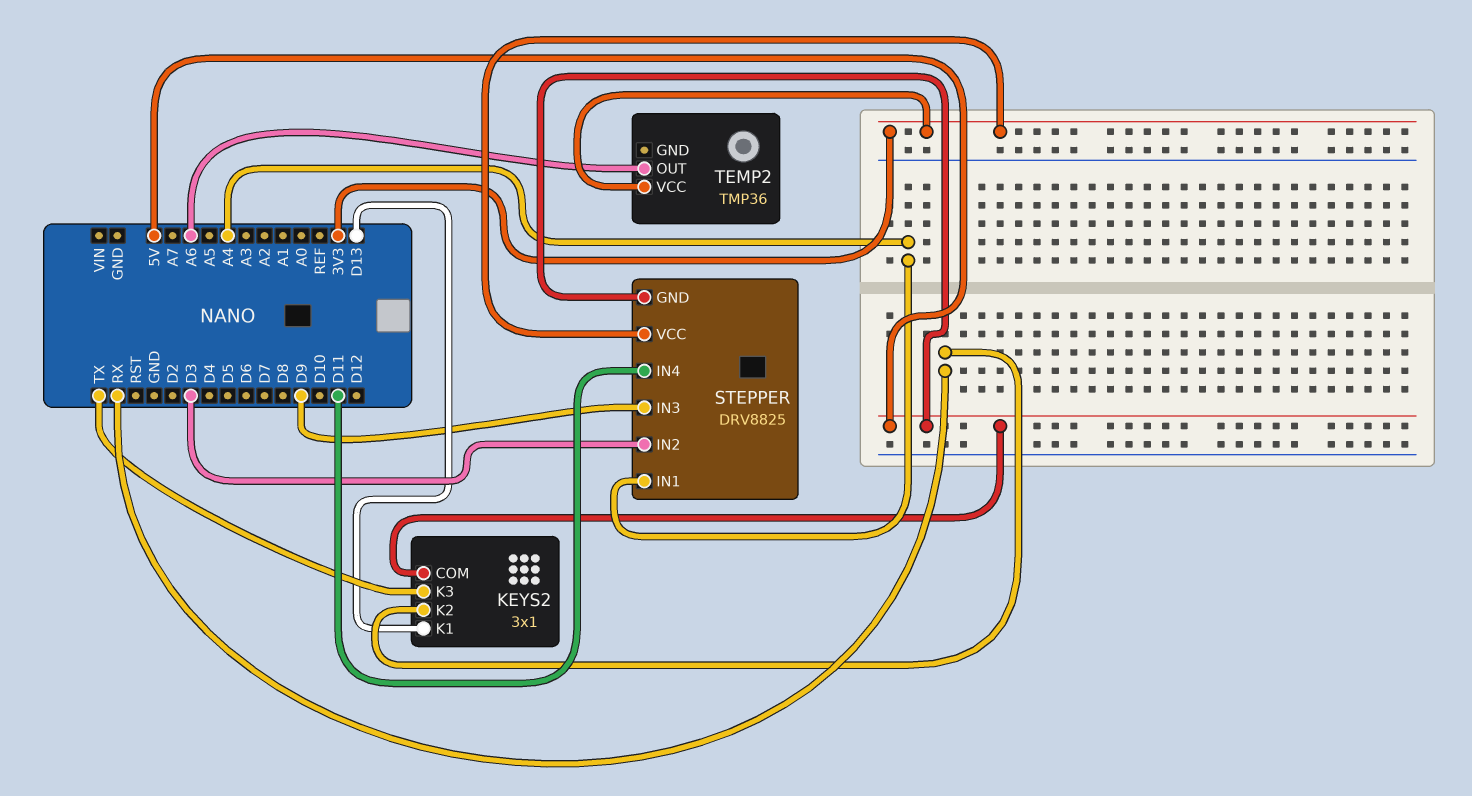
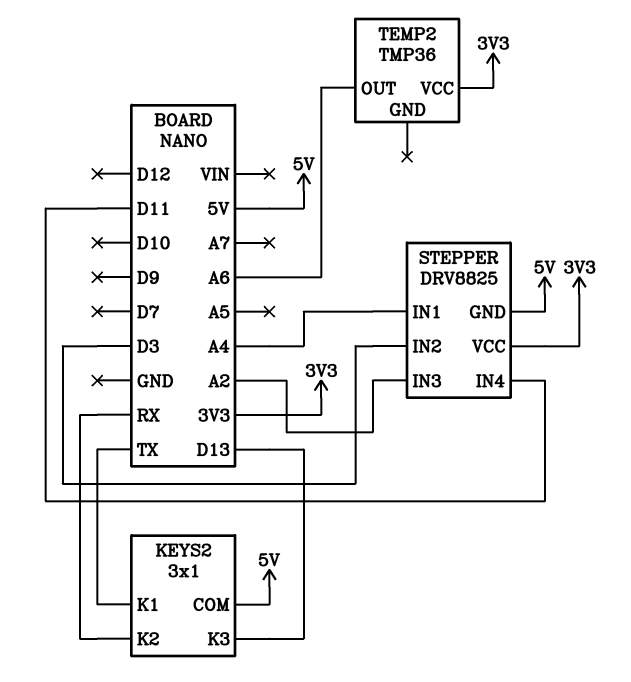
KEYS2 pin K1: D13 -> TX
KEYS2 pin K3: TX -> D13
STEPPER pin IN3: D9 -> A2

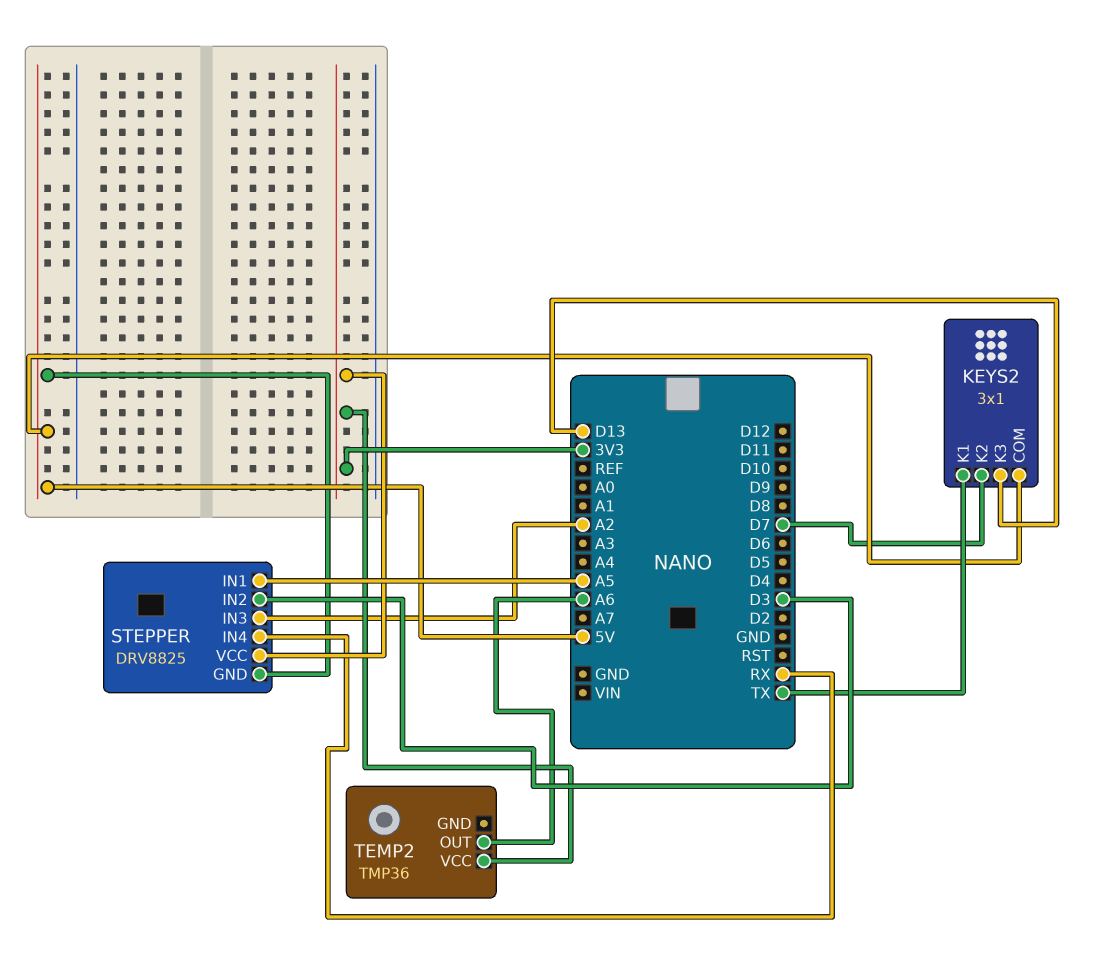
KEYS2 pin K2: RX -> D7
STEPPER pin IN1: A4 -> A5
STEPPER pin IN4: D11 -> RX

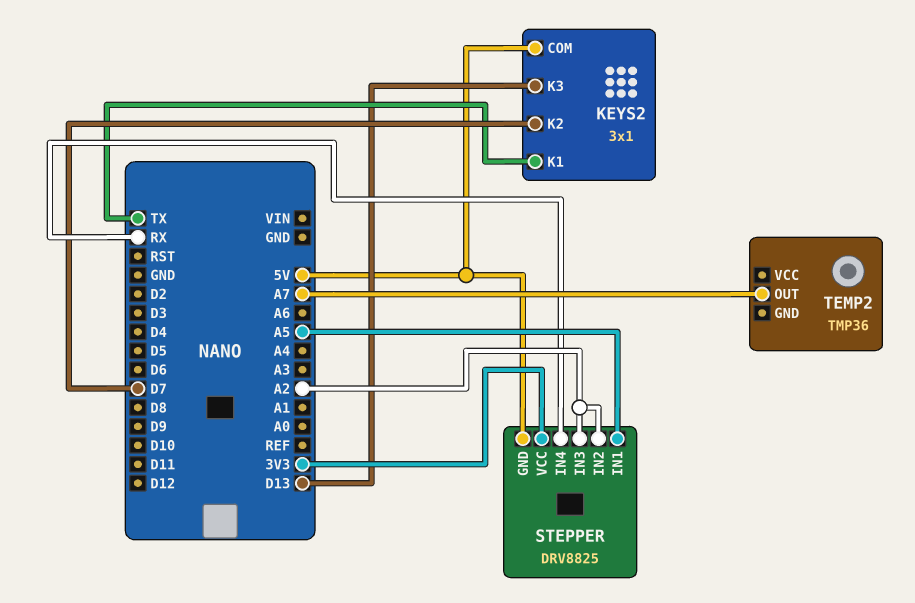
STEPPER pin IN2: D3 -> A2
TEMP2 pin OUT: A6 -> A7
TEMP2 pin VCC: 3V3 -> none

